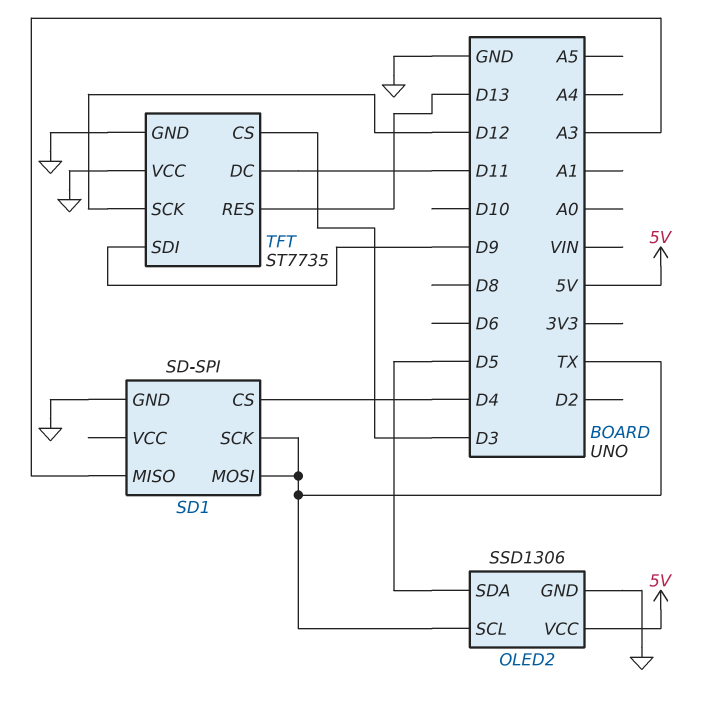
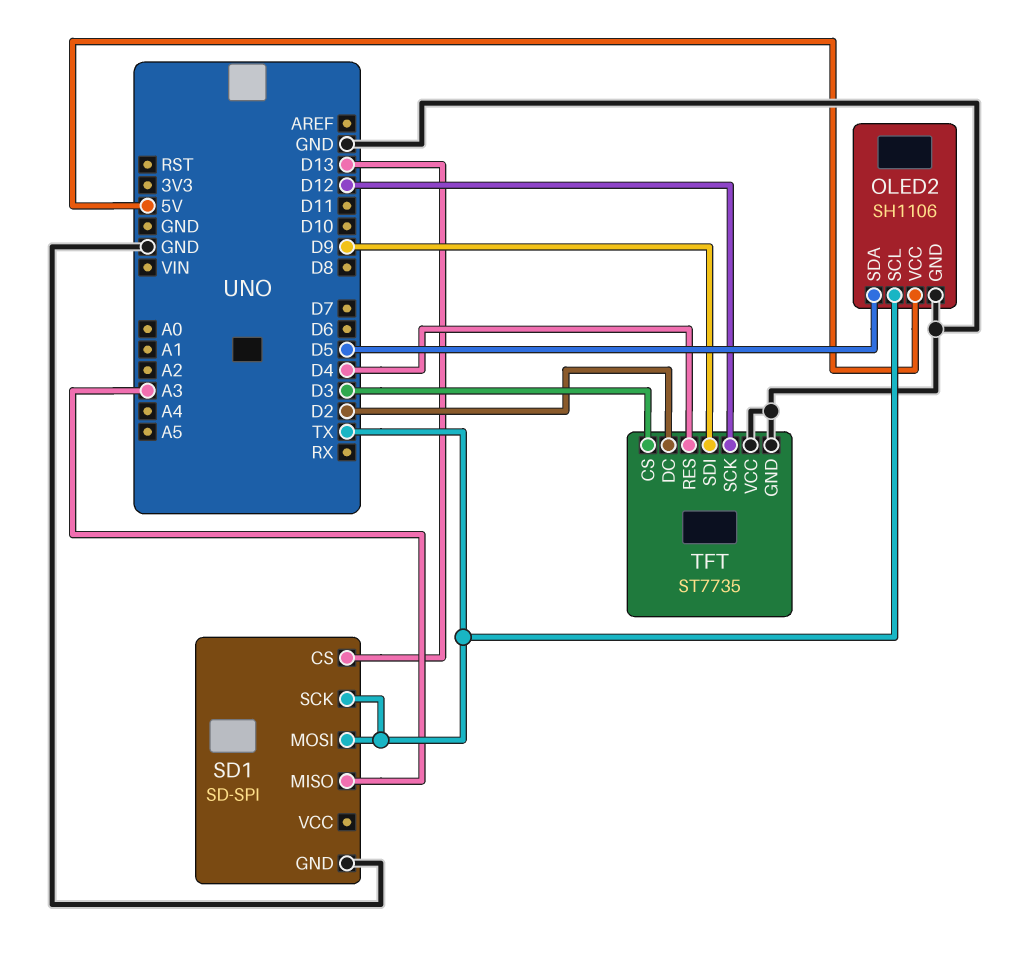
OLED2: SSD1306 -> SH1106
SD1 pin CS: D4 -> D13
TFT pin DC: D11 -> D2
TFT pin RES: D13 -> D4

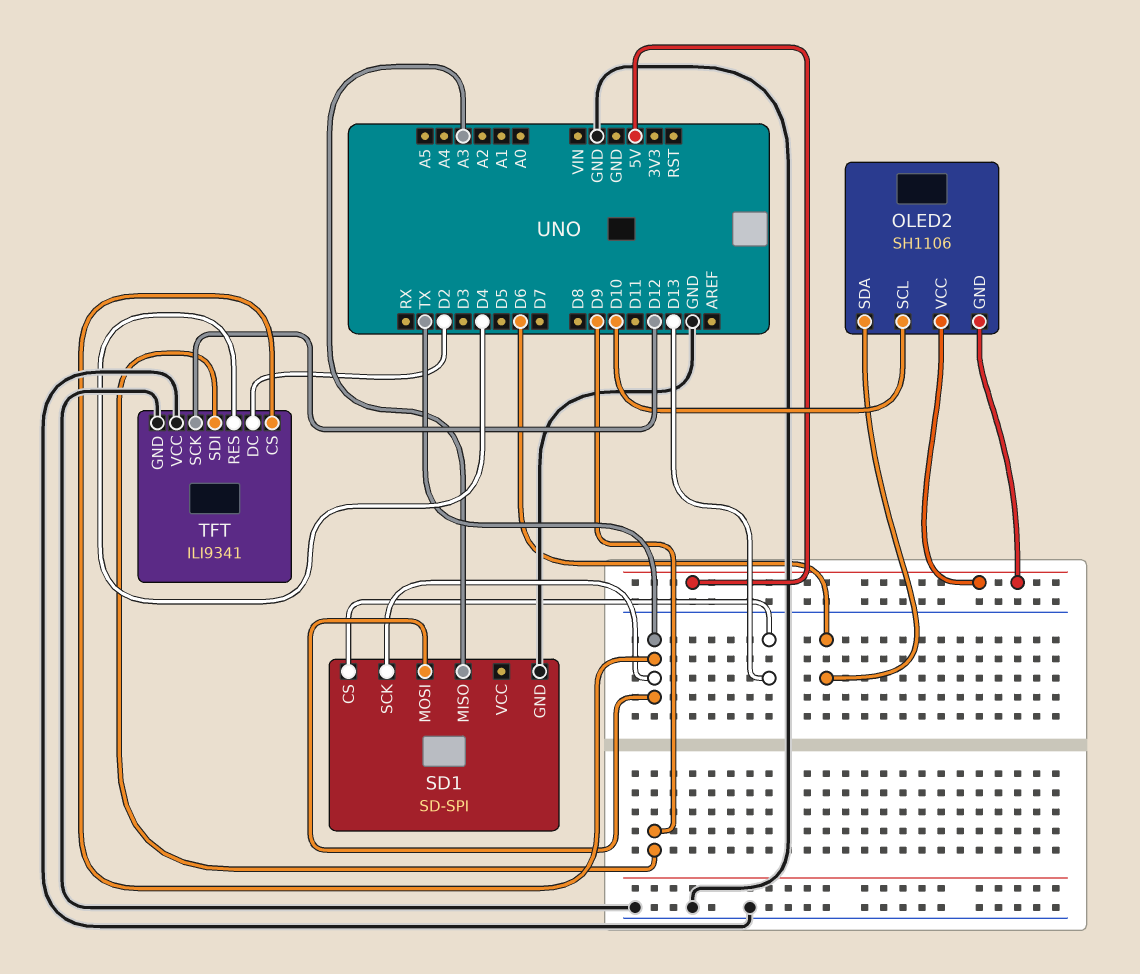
OLED2 pin GND: GND -> 5V
OLED2 pin SCL: TX -> D10
OLED2 pin SDA: D5 -> D6
TFT: ST7735 -> ILI9341
TFT pin CS: D3 -> TX

